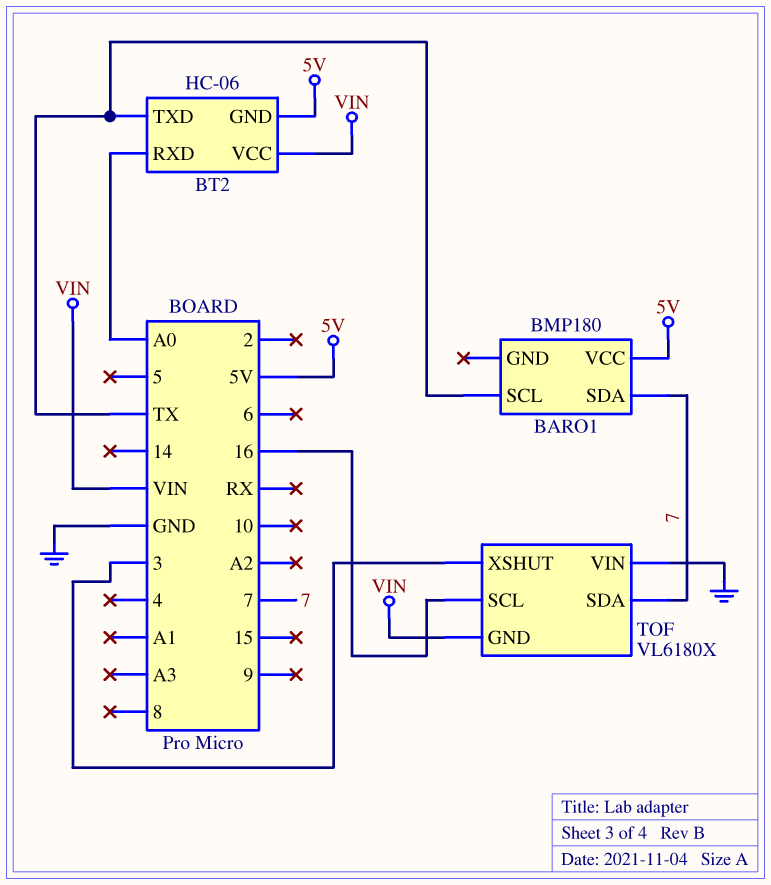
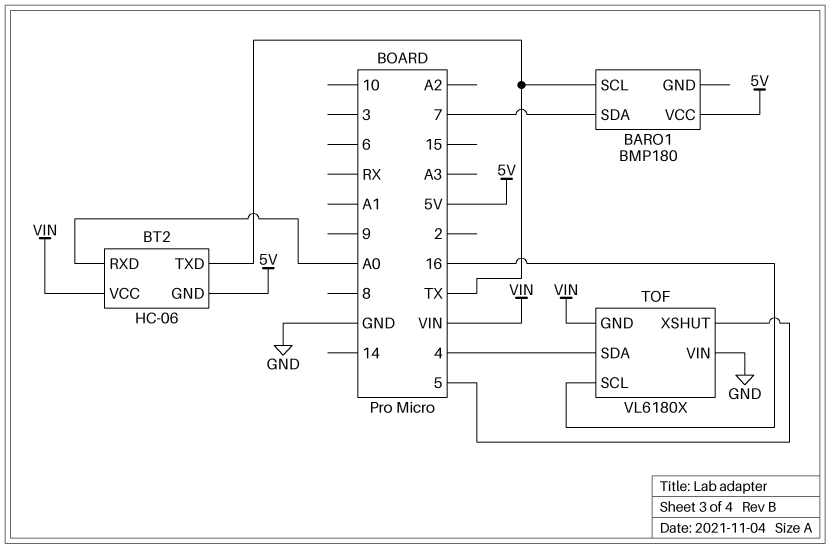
TOF pin SDA: 7 -> 4
TOF pin XSHUT: 3 -> 5

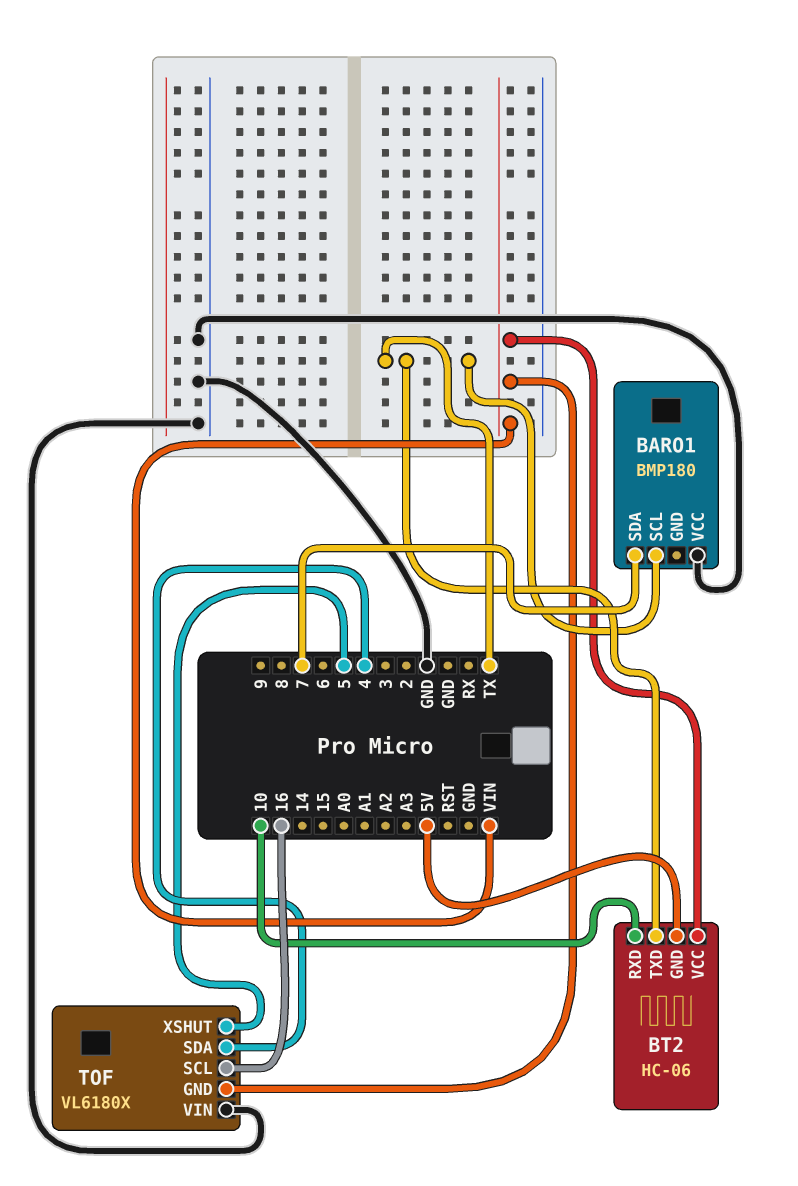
BARO1 pin VCC: 5V -> GND
BT2 pin RXD: A0 -> 10

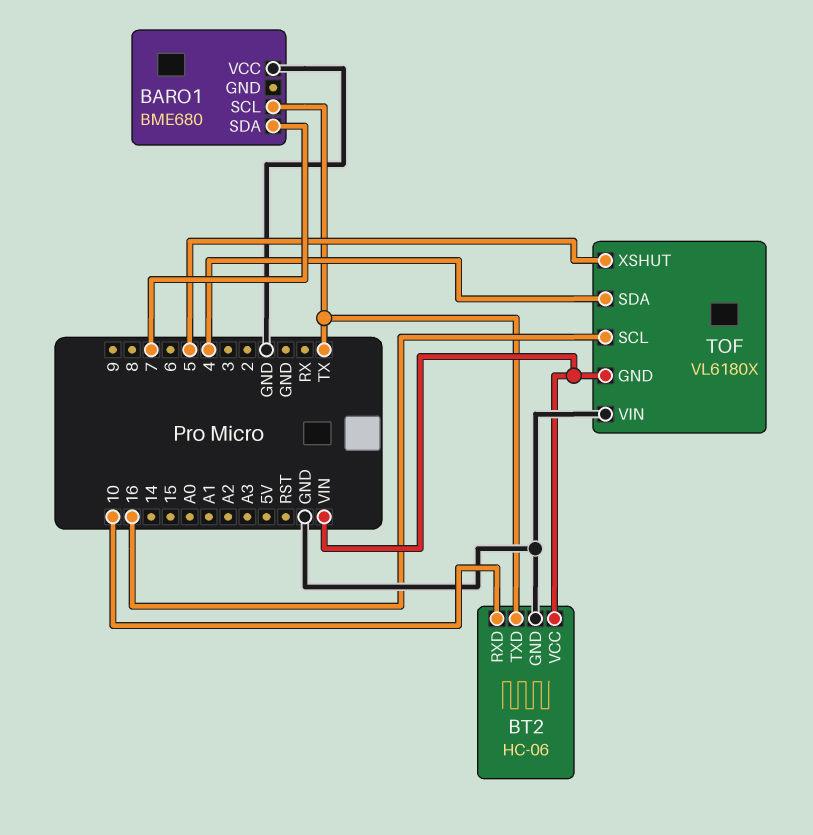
BARO1: BMP180 -> BME680
BT2 pin GND: 5V -> GND

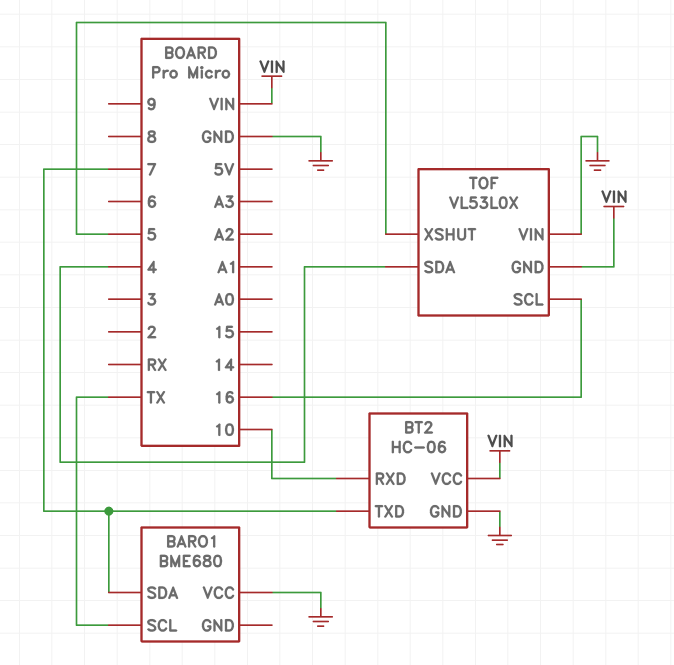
BT2 pin TXD: TX -> 7
TOF: VL6180X -> VL53L0X

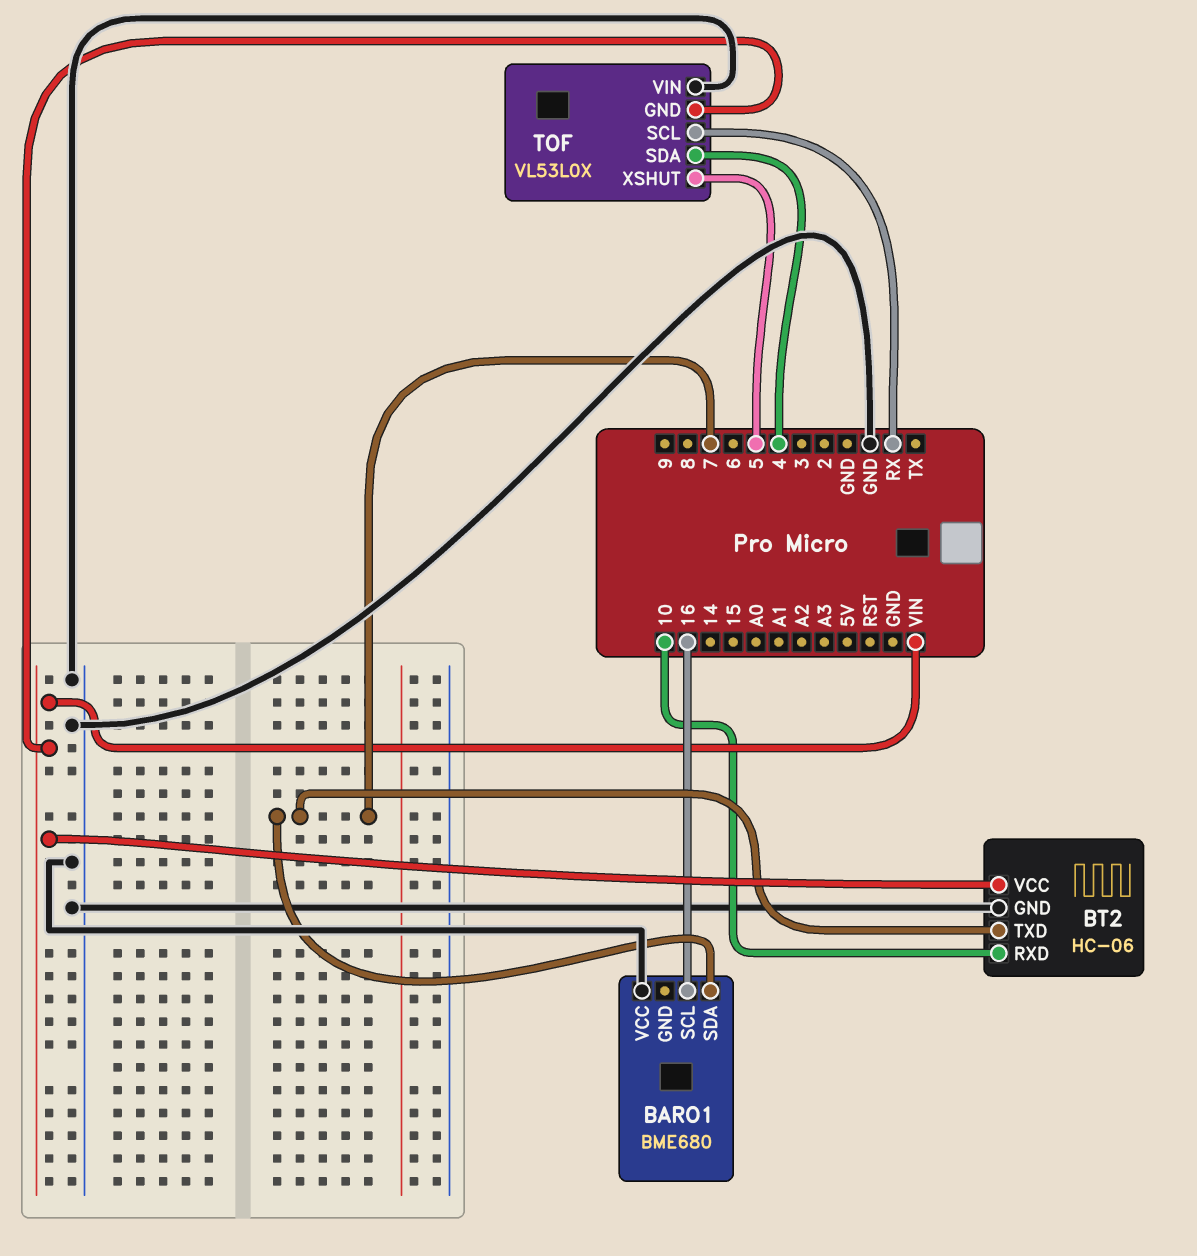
BARO1 pin SCL: TX -> 16
TOF pin SCL: 16 -> RX

